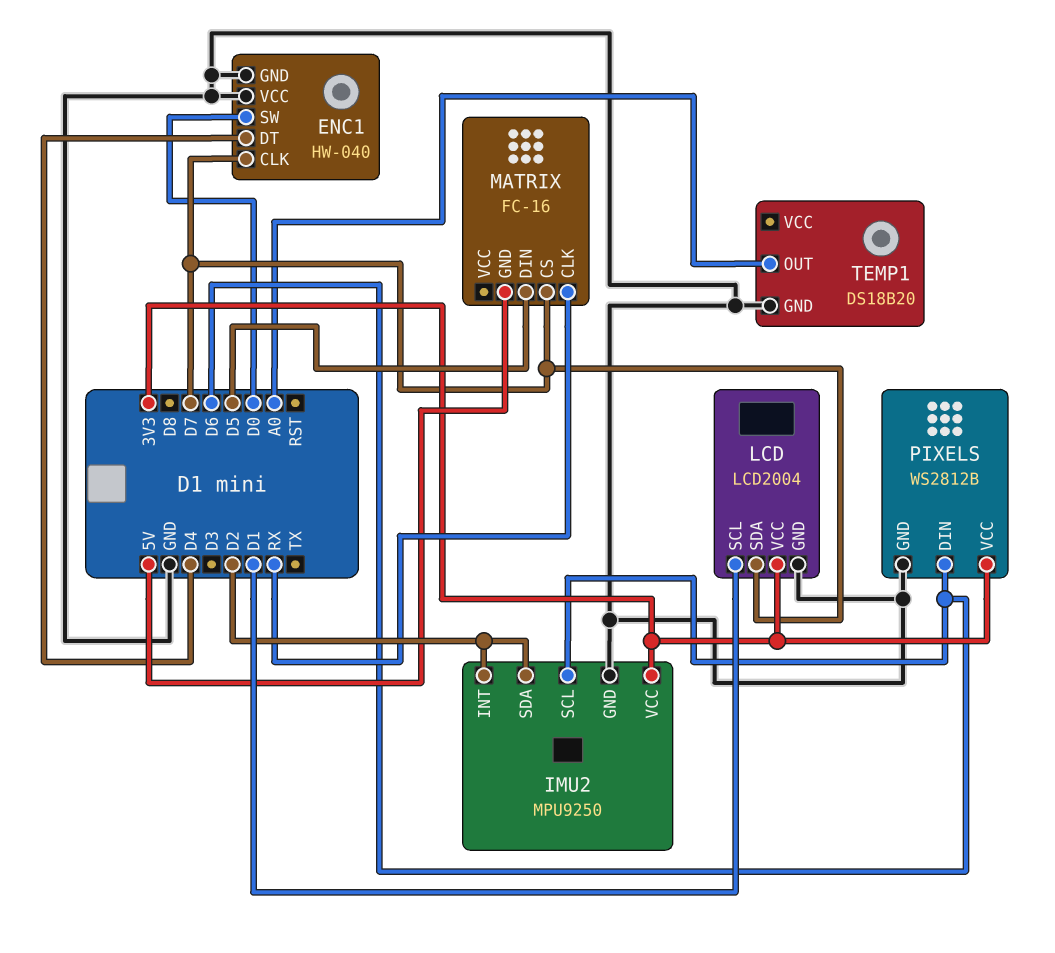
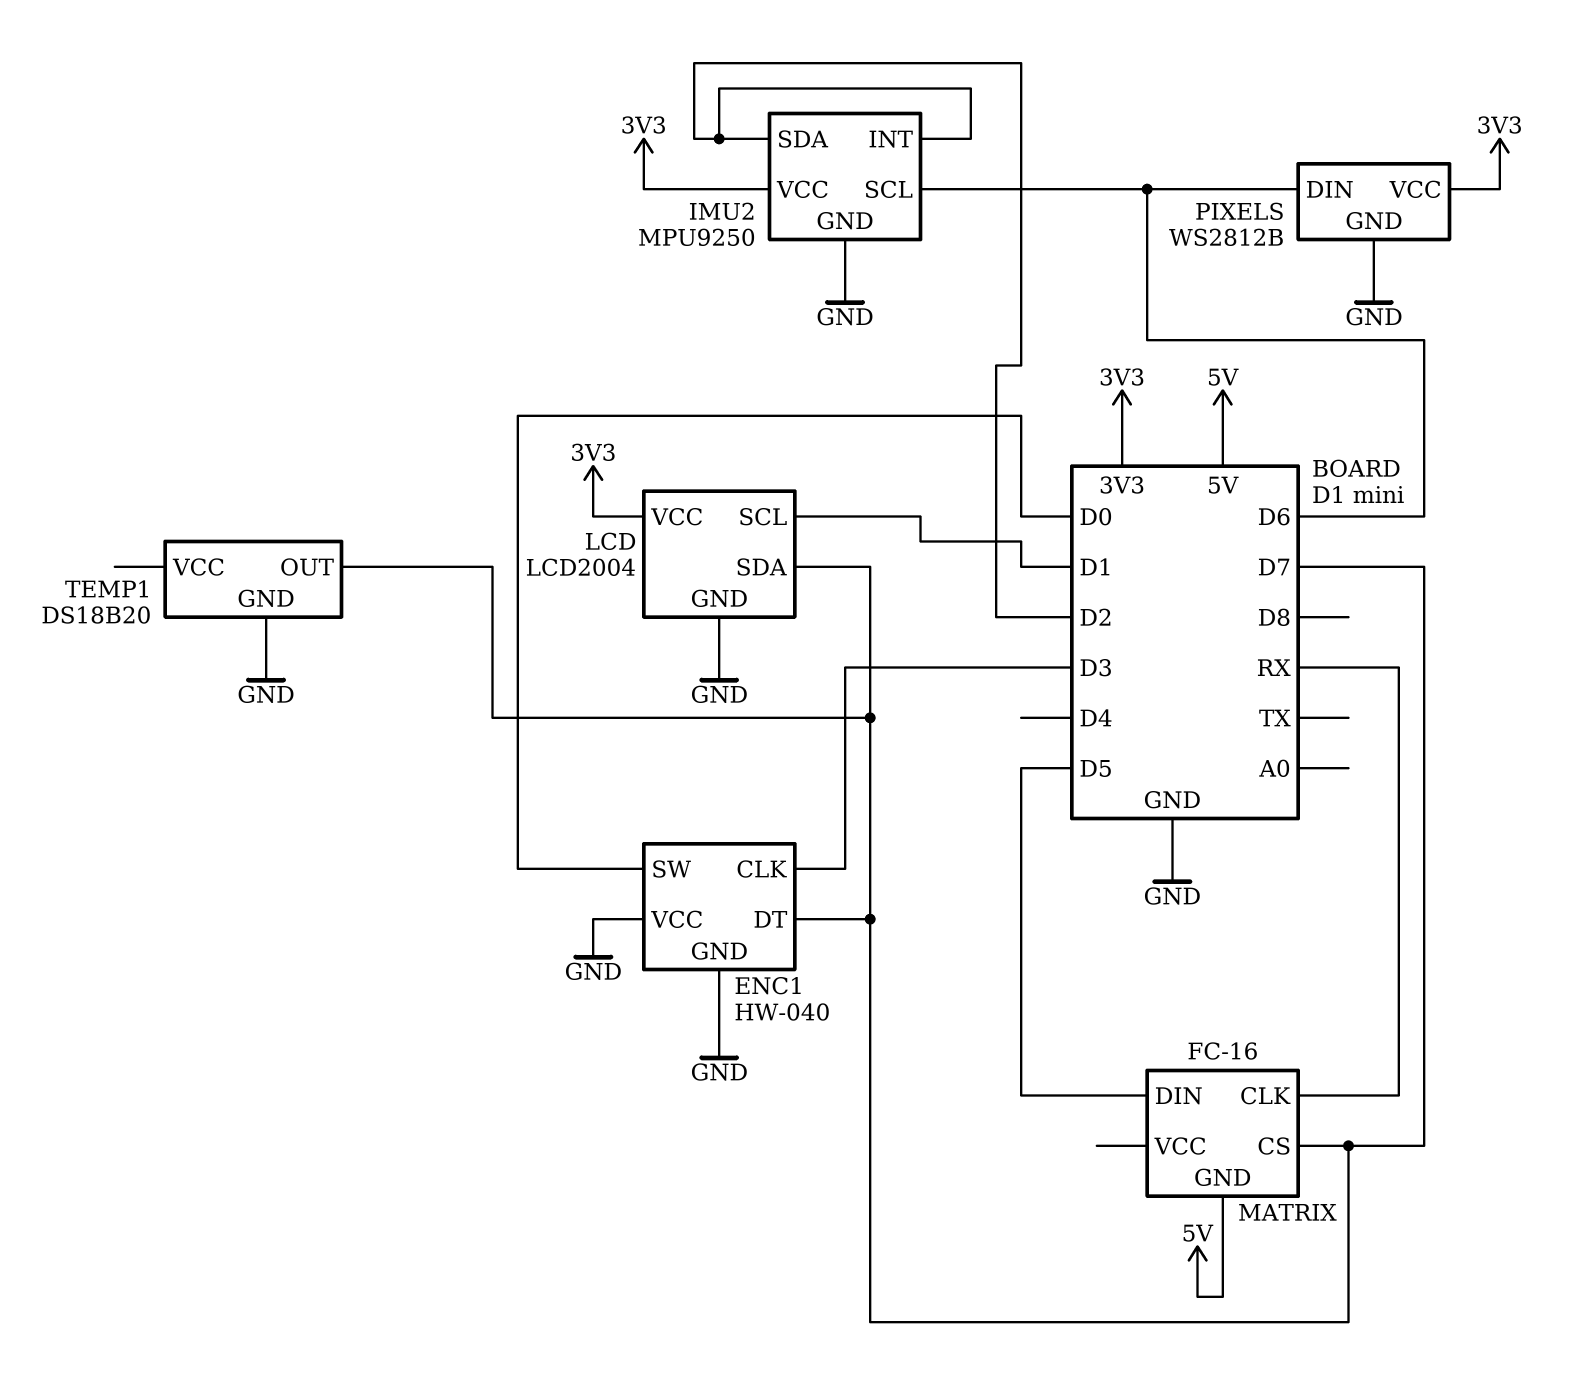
ENC1 pin CLK: D7 -> D3
ENC1 pin DT: D4 -> D7
TEMP1 pin OUT: A0 -> D7

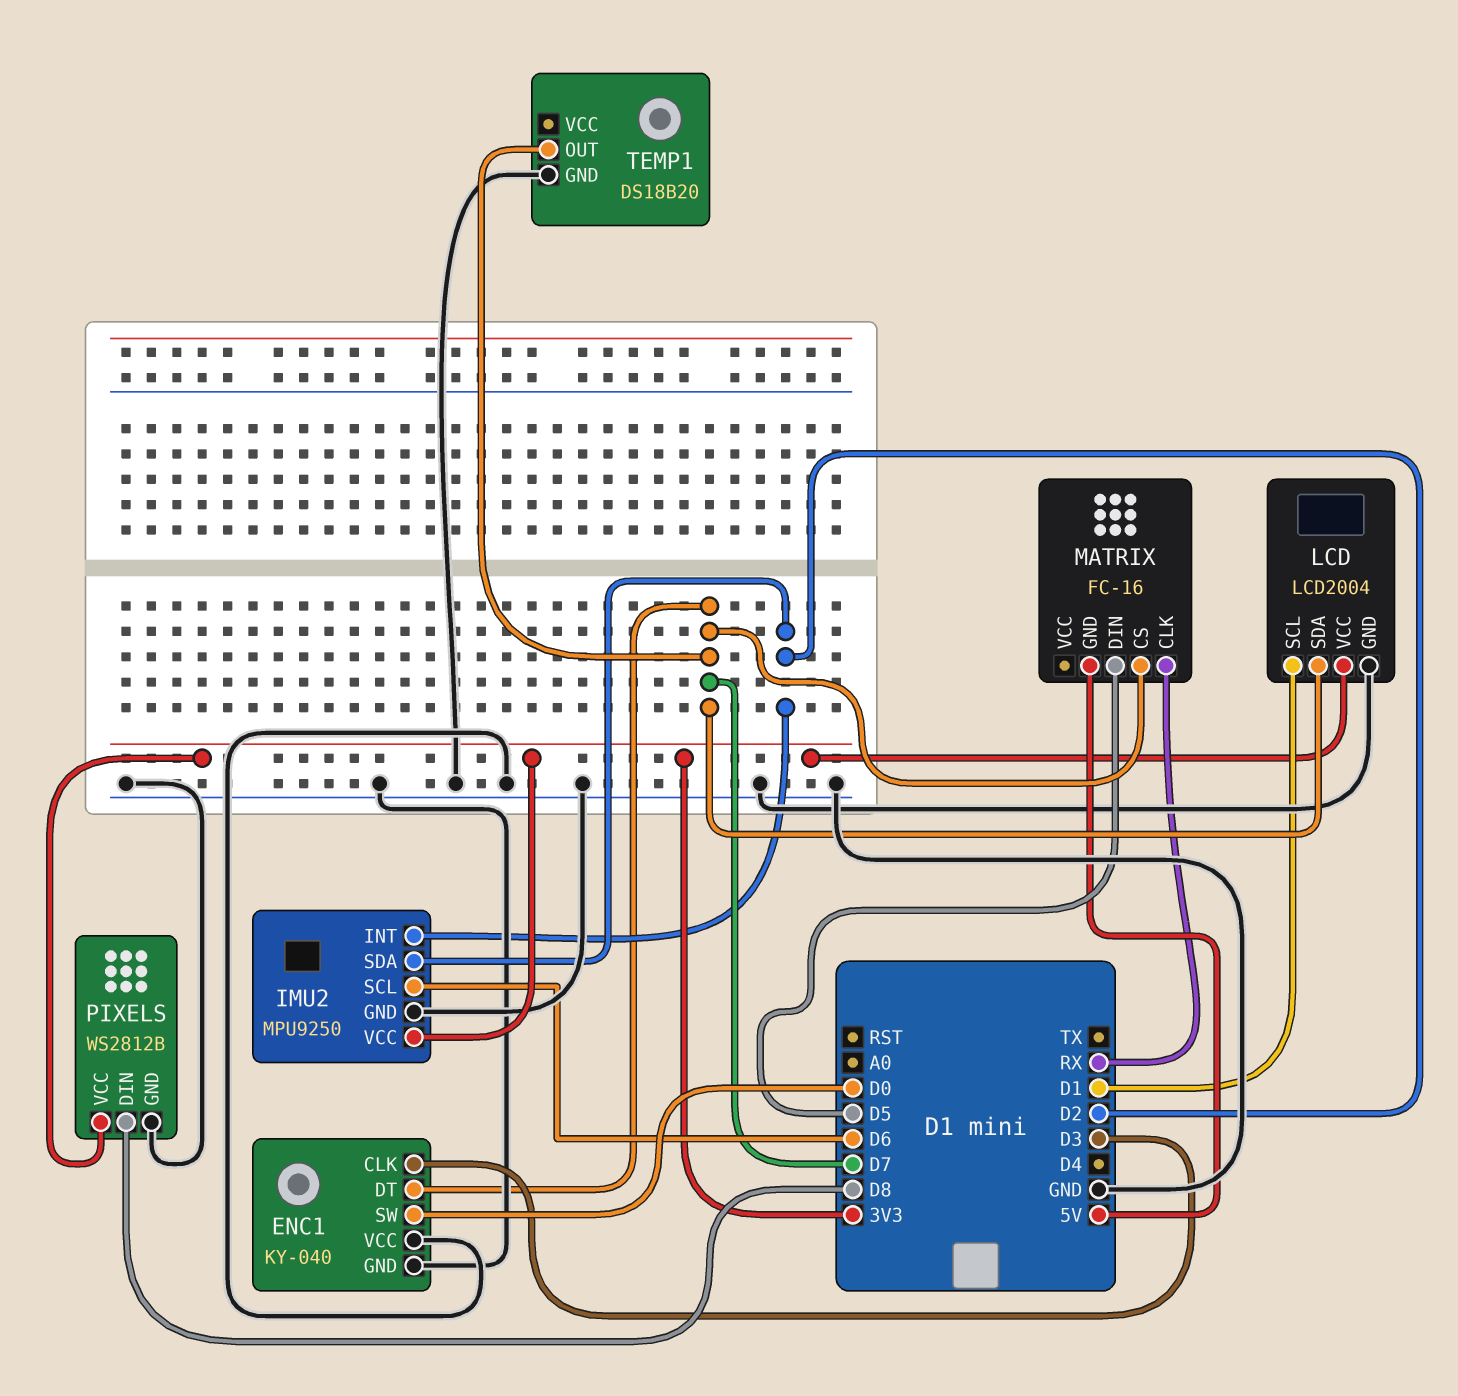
ENC1: HW-040 -> KY-040
PIXELS pin DIN: D6 -> D8

